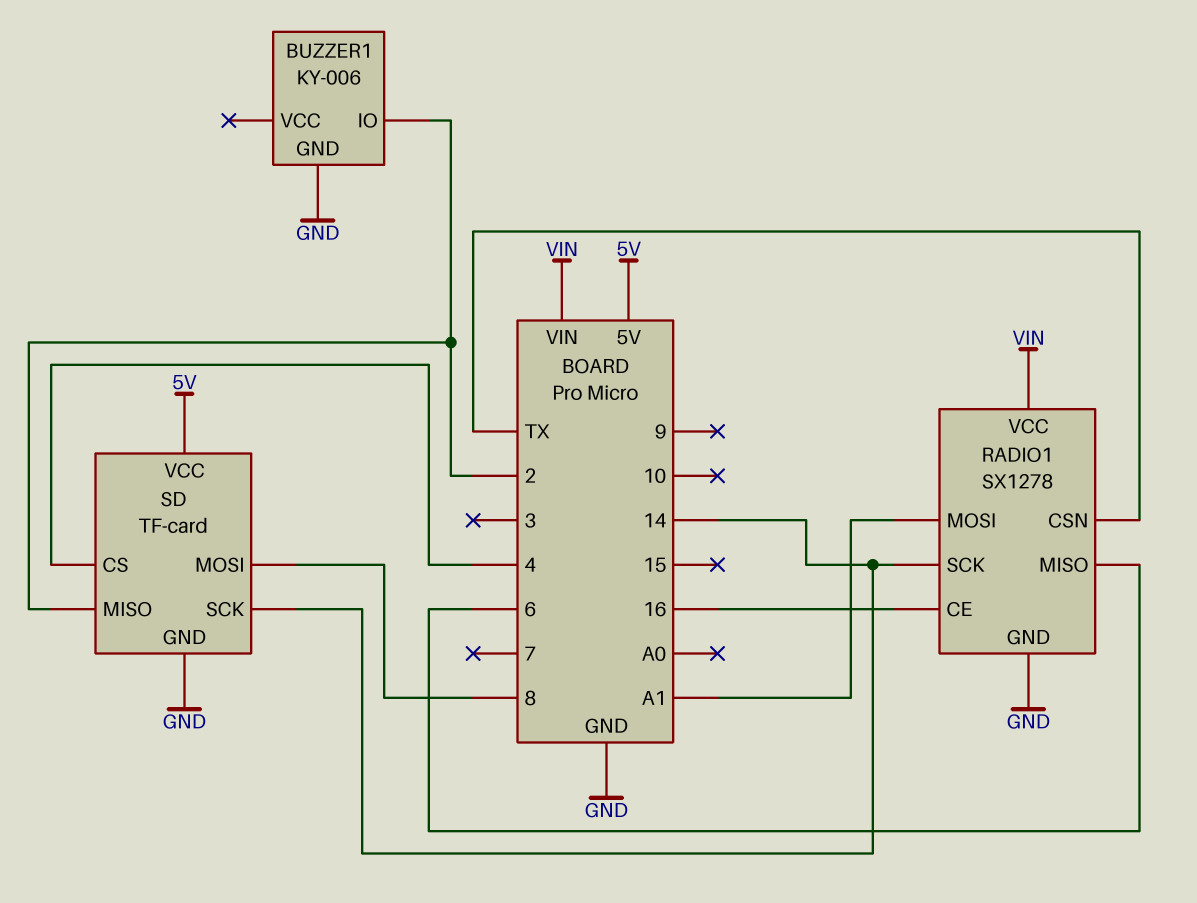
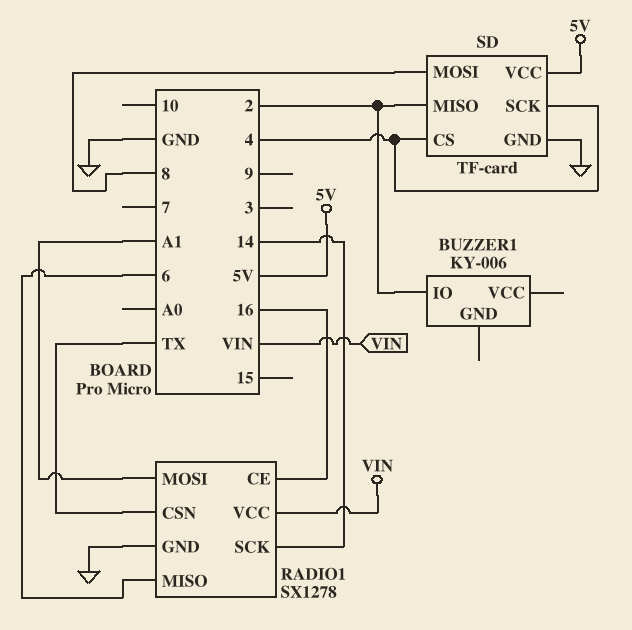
BUZZER1 pin GND: GND -> none
SD pin SCK: 14 -> 4

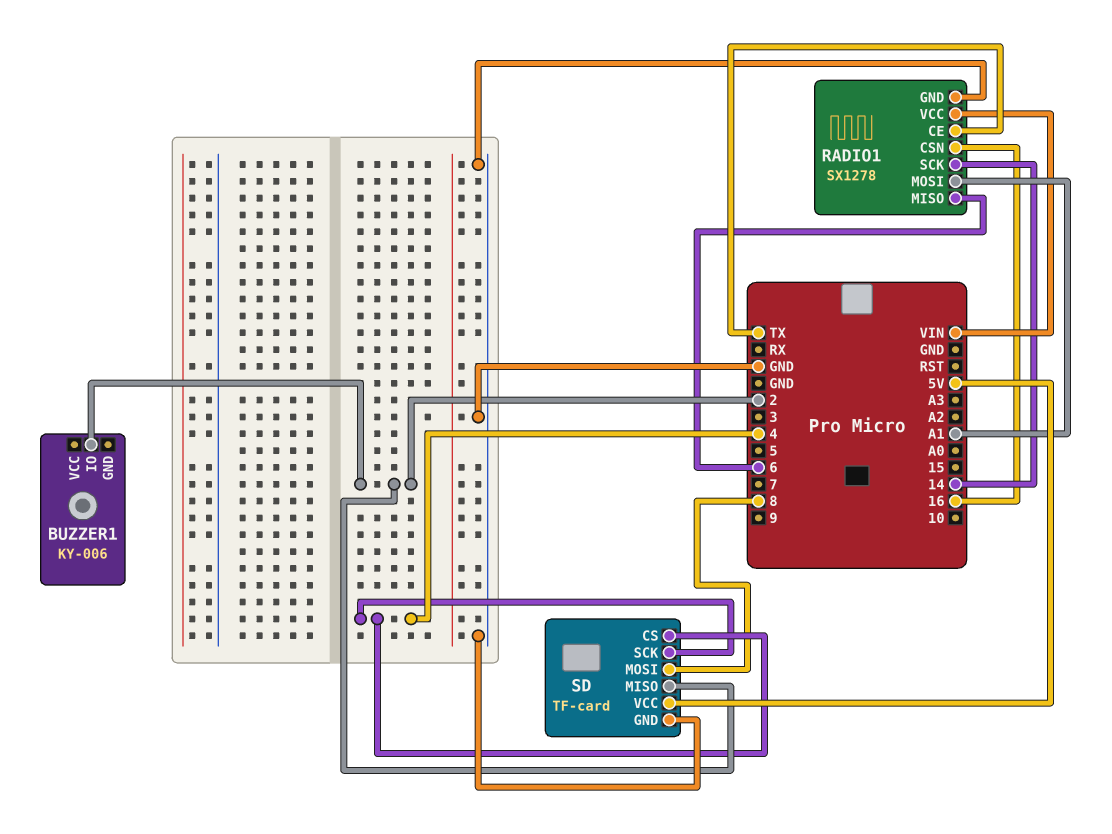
RADIO1 pin CE: 16 -> TX
RADIO1 pin CSN: TX -> 16

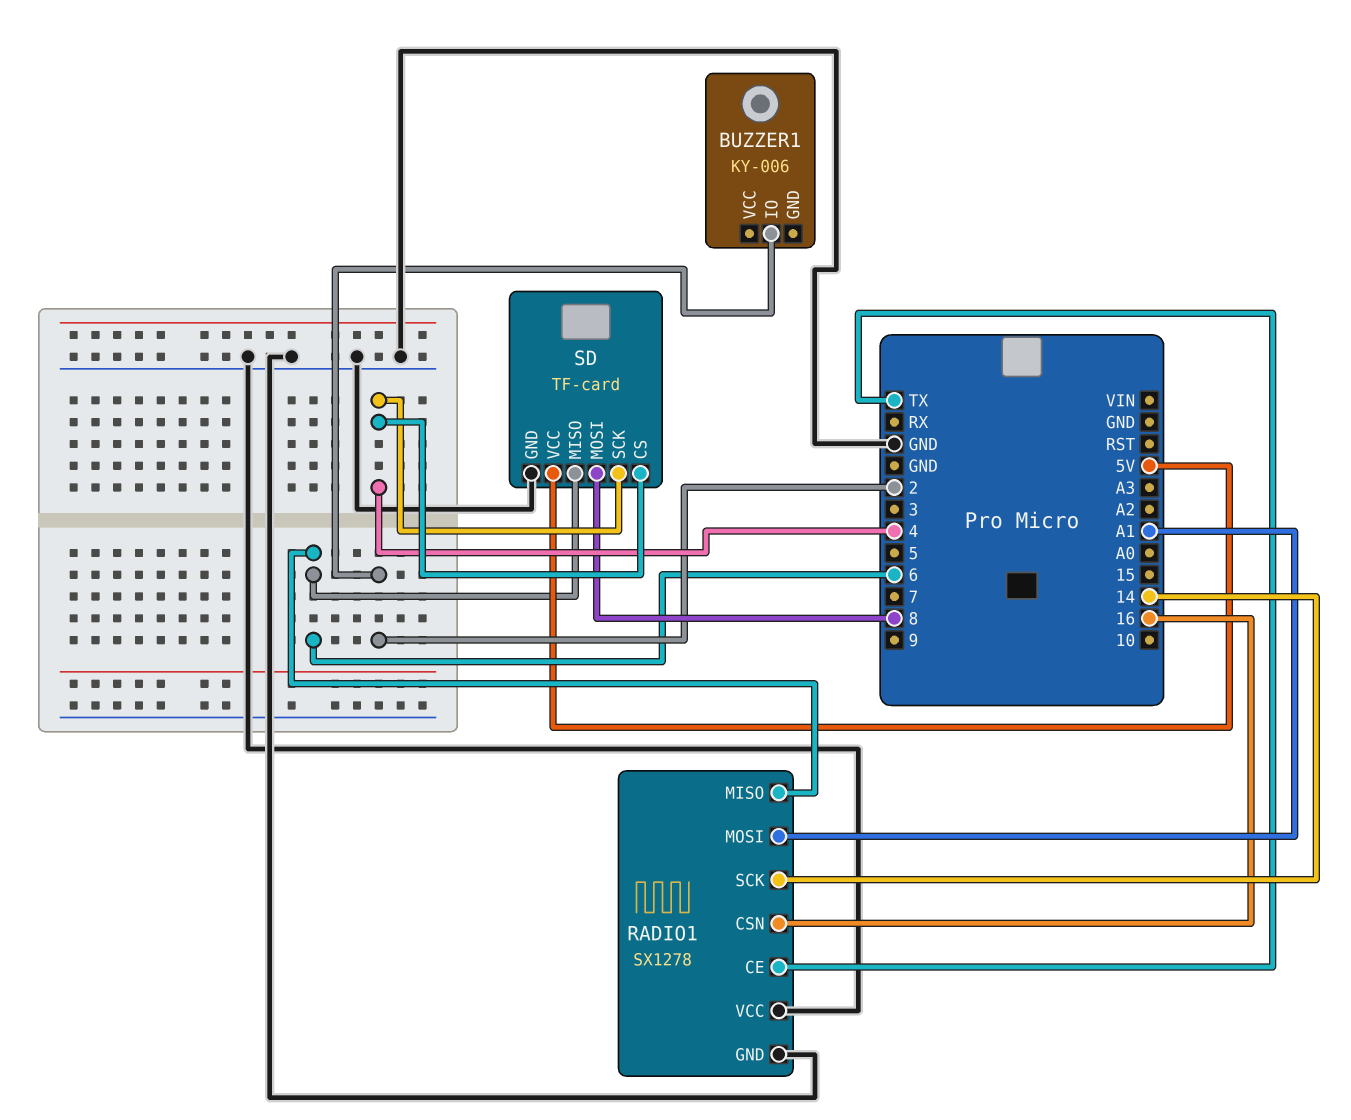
RADIO1 pin VCC: VIN -> GND
SD pin MISO: 2 -> 6

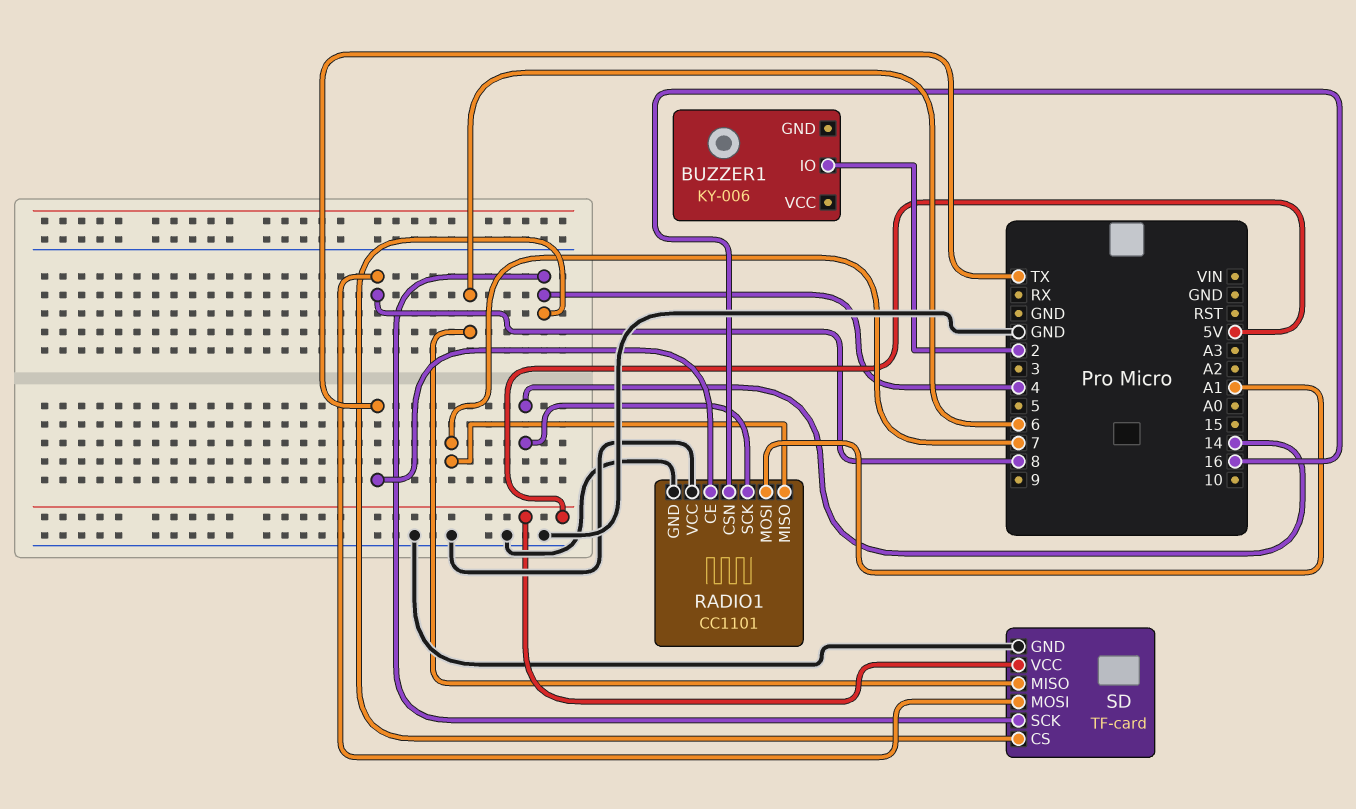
RADIO1: SX1278 -> CC1101
RADIO1 pin MISO: 6 -> 7

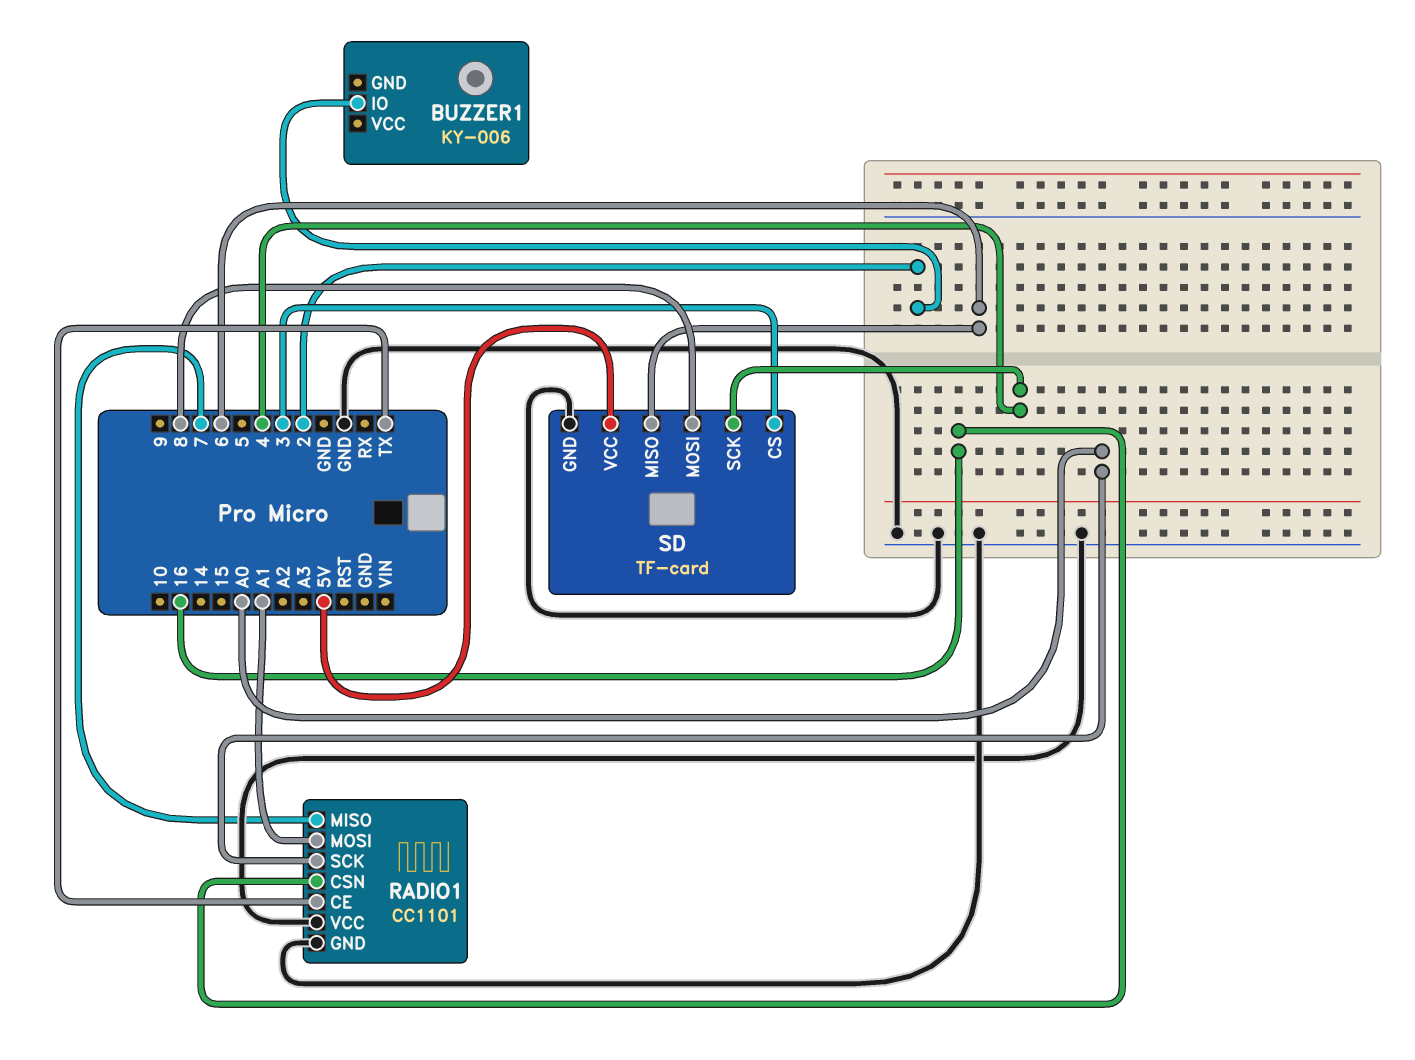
RADIO1 pin SCK: 14 -> A0
SD pin CS: 4 -> 3

